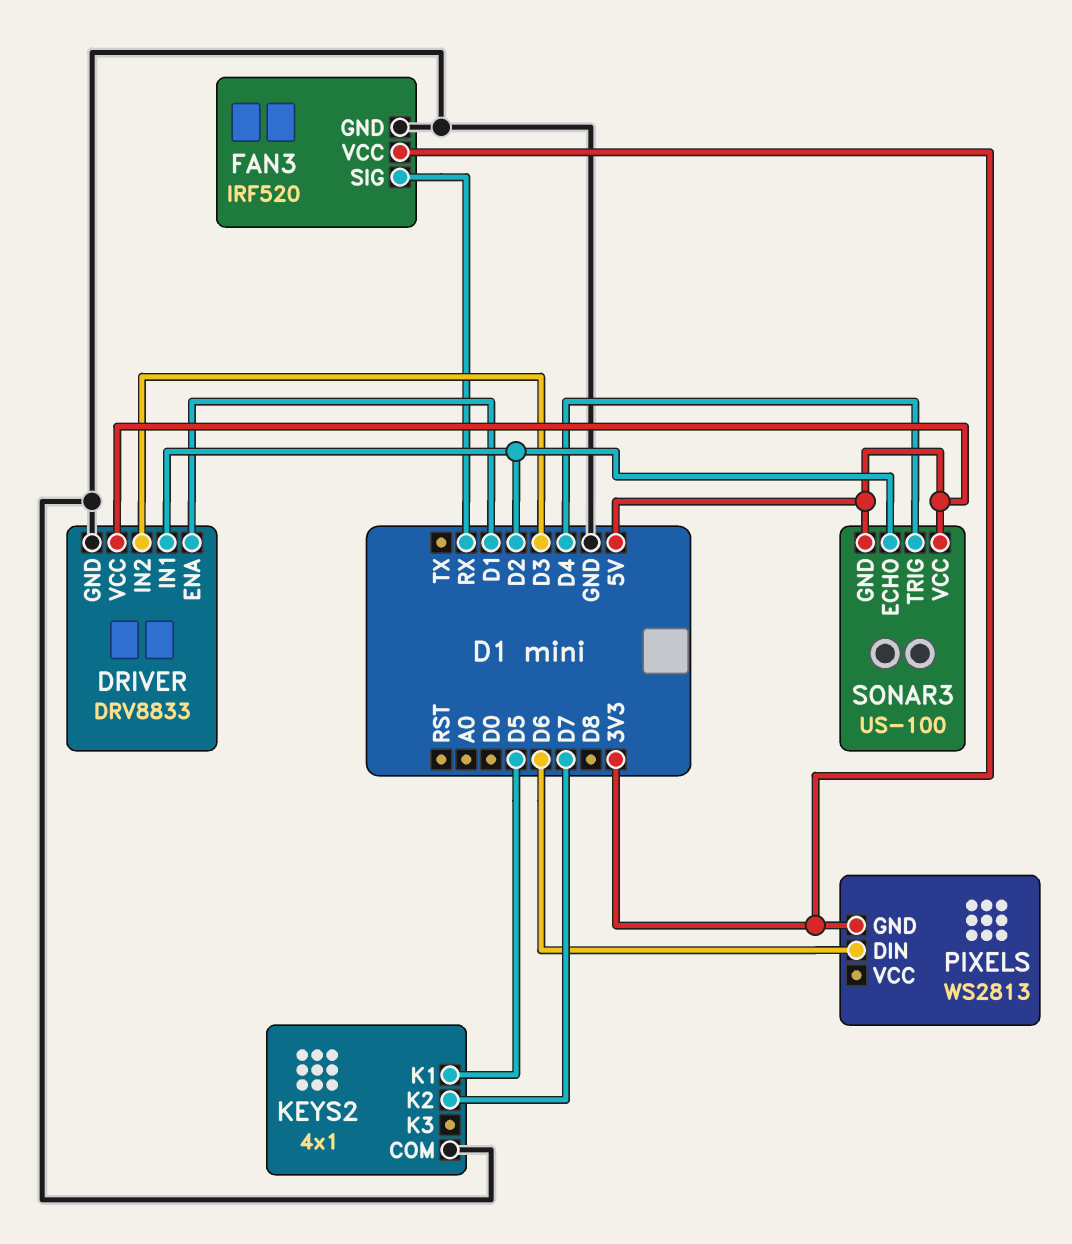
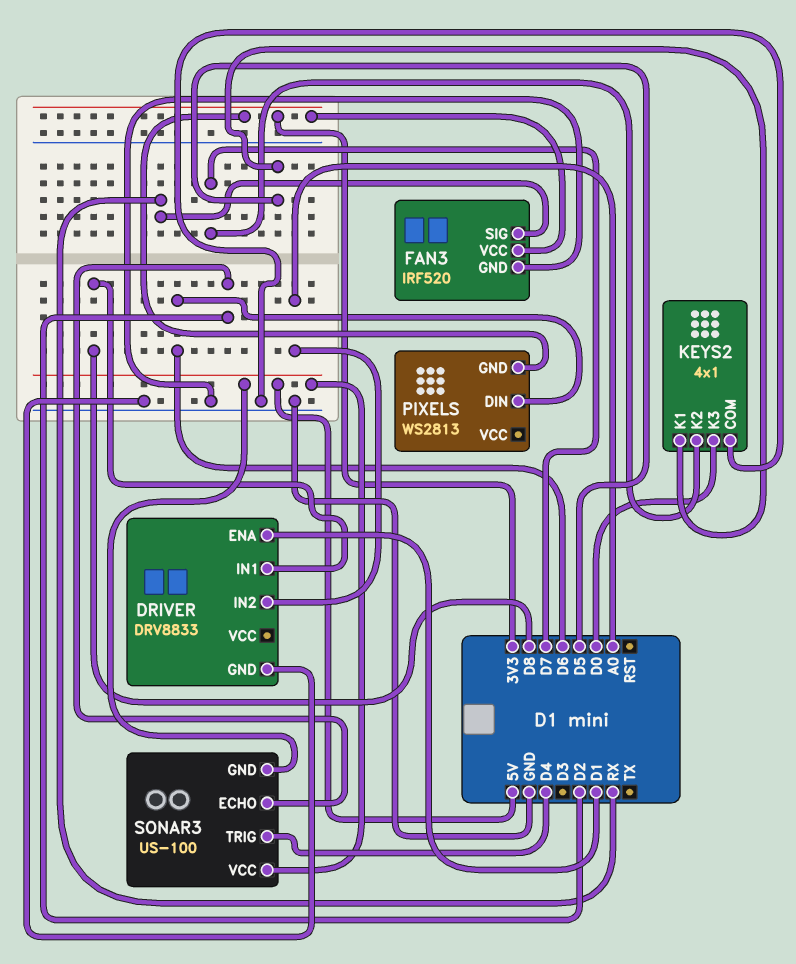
DRIVER pin IN1: D2 -> D8
DRIVER pin IN2: D3 -> A0
DRIVER pin VCC: 5V -> none
KEYS2 pin K3: none -> D0

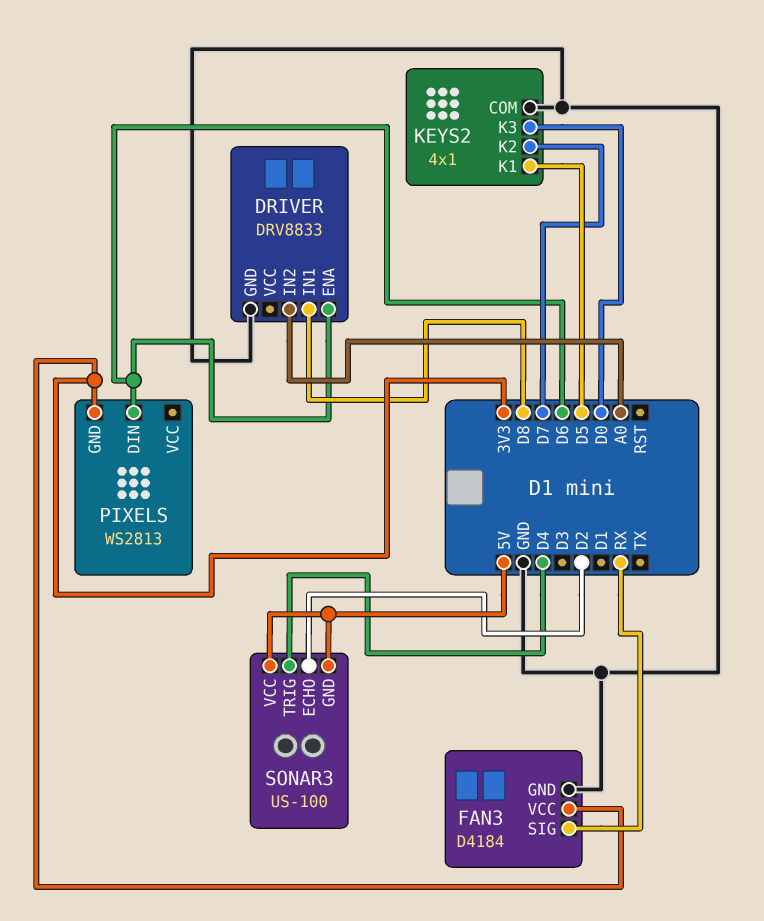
DRIVER pin ENA: D1 -> D6
FAN3: IRF520 -> D4184

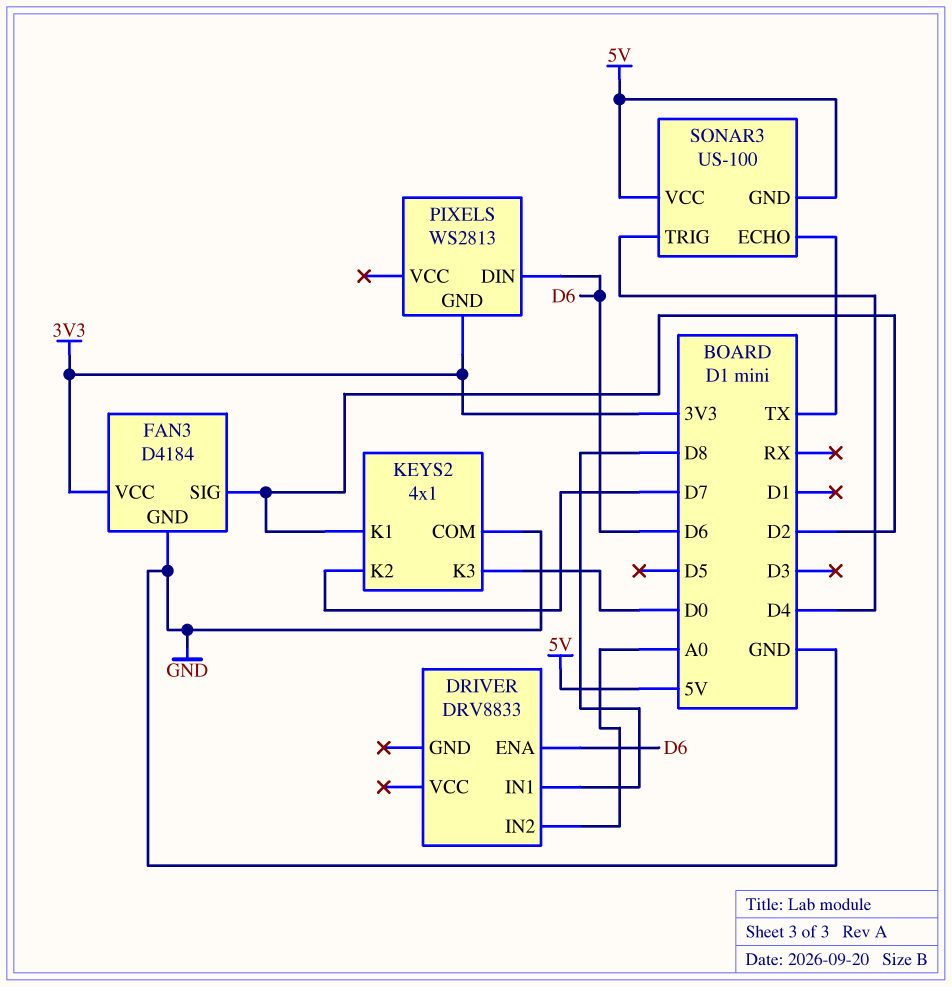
DRIVER pin GND: GND -> none
FAN3 pin SIG: RX -> D2
KEYS2 pin K1: D5 -> D2
SONAR3 pin ECHO: D2 -> TX

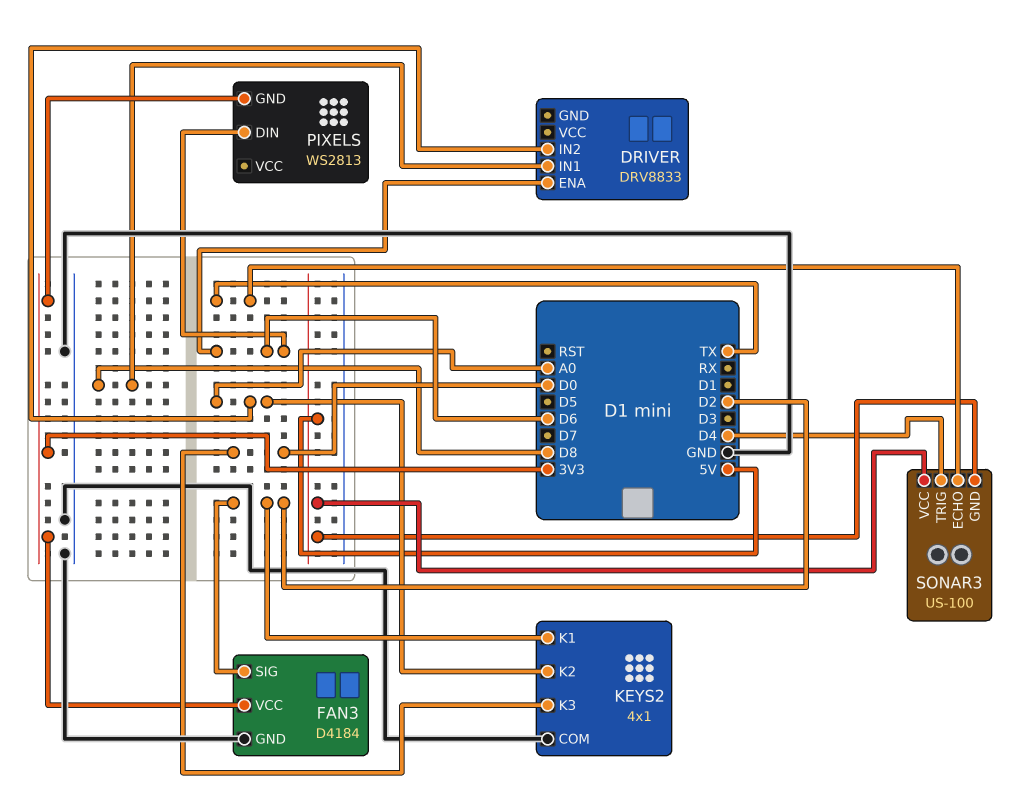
KEYS2 pin K2: D7 -> A0

